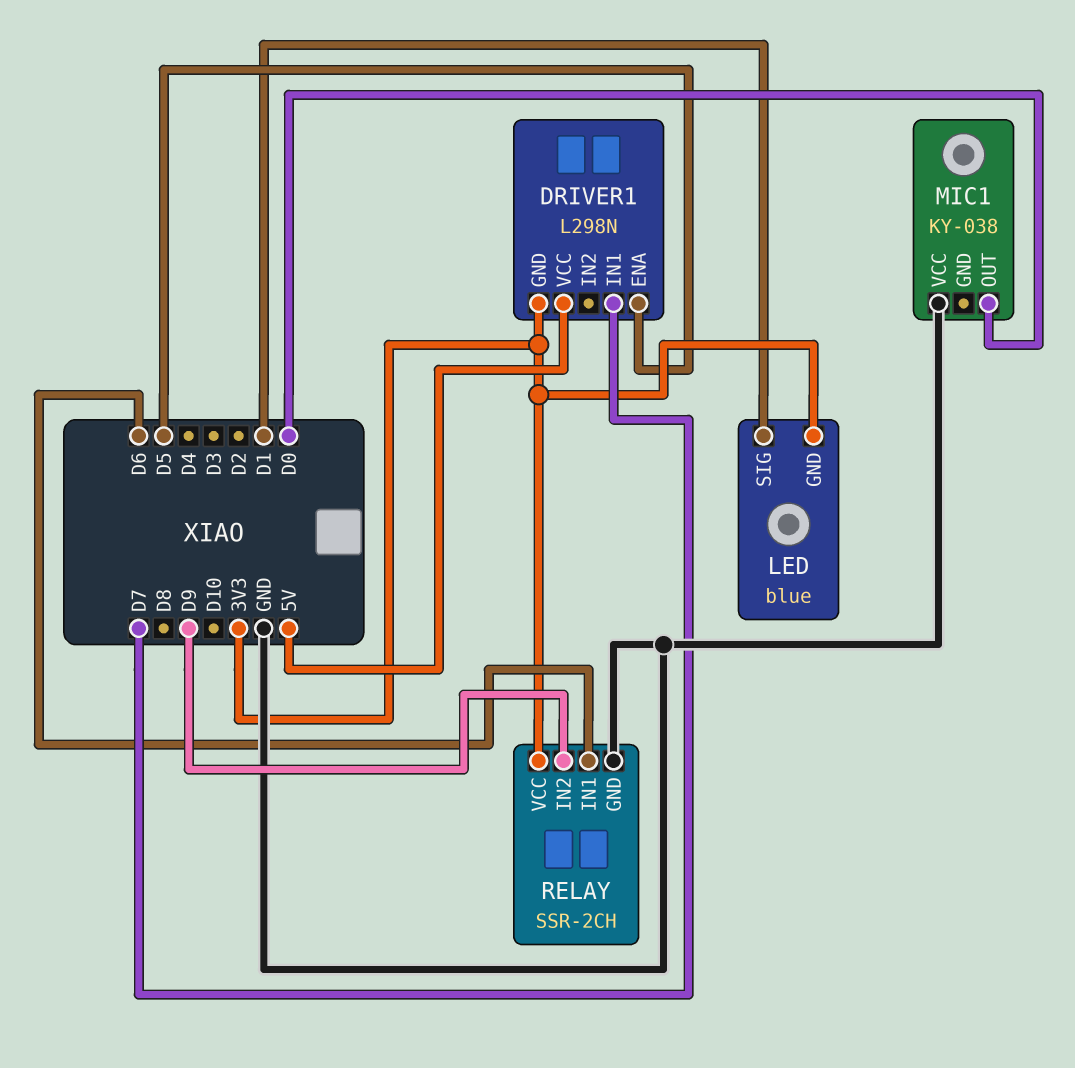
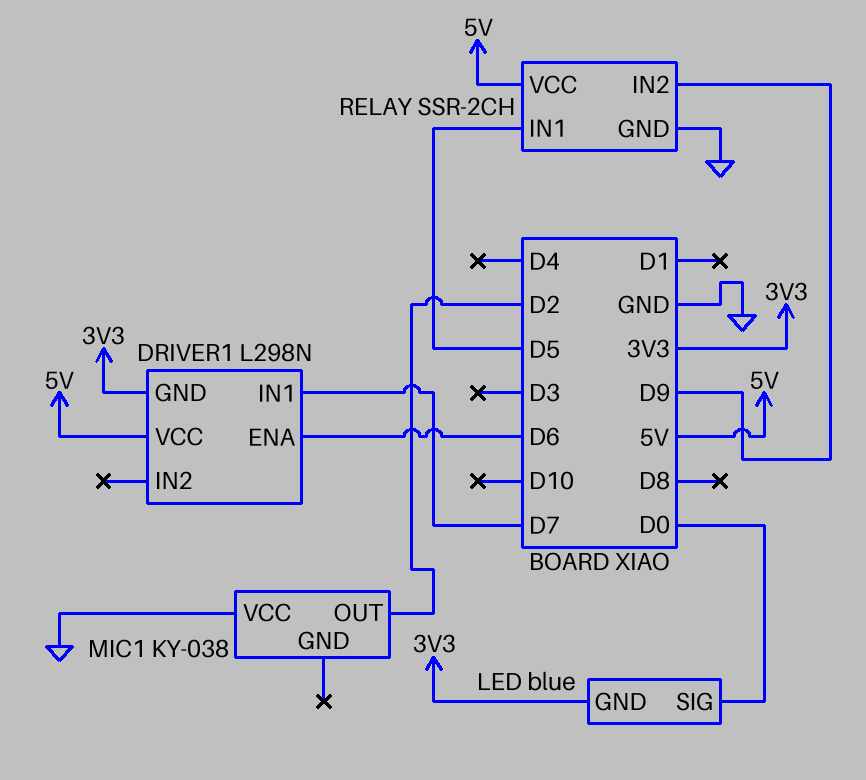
DRIVER1 pin ENA: D5 -> D6
LED pin SIG: D1 -> D0
MIC1 pin OUT: D0 -> D2
RELAY pin IN1: D6 -> D5
RELAY pin VCC: 3V3 -> 5V

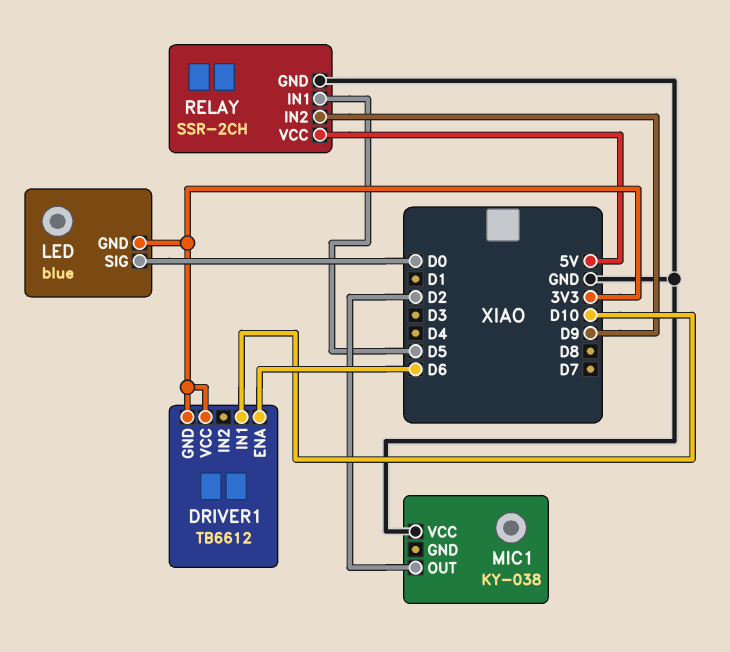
DRIVER1: L298N -> TB6612
DRIVER1 pin IN1: D7 -> D10
DRIVER1 pin VCC: 5V -> 3V3

